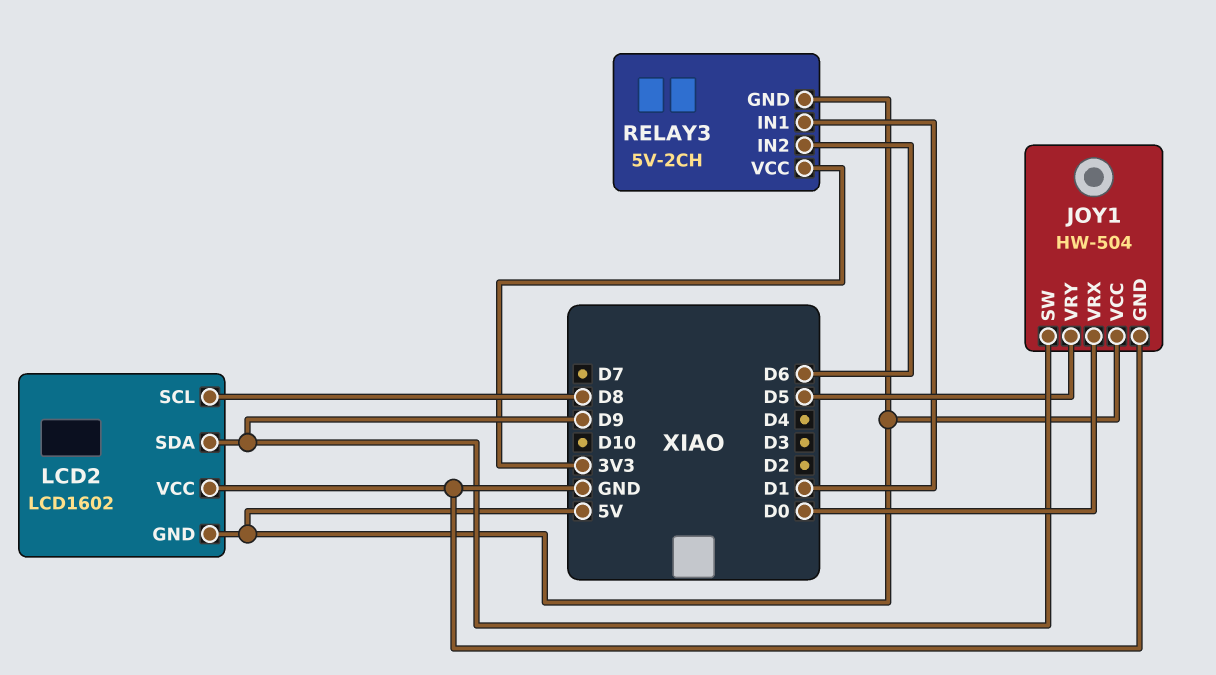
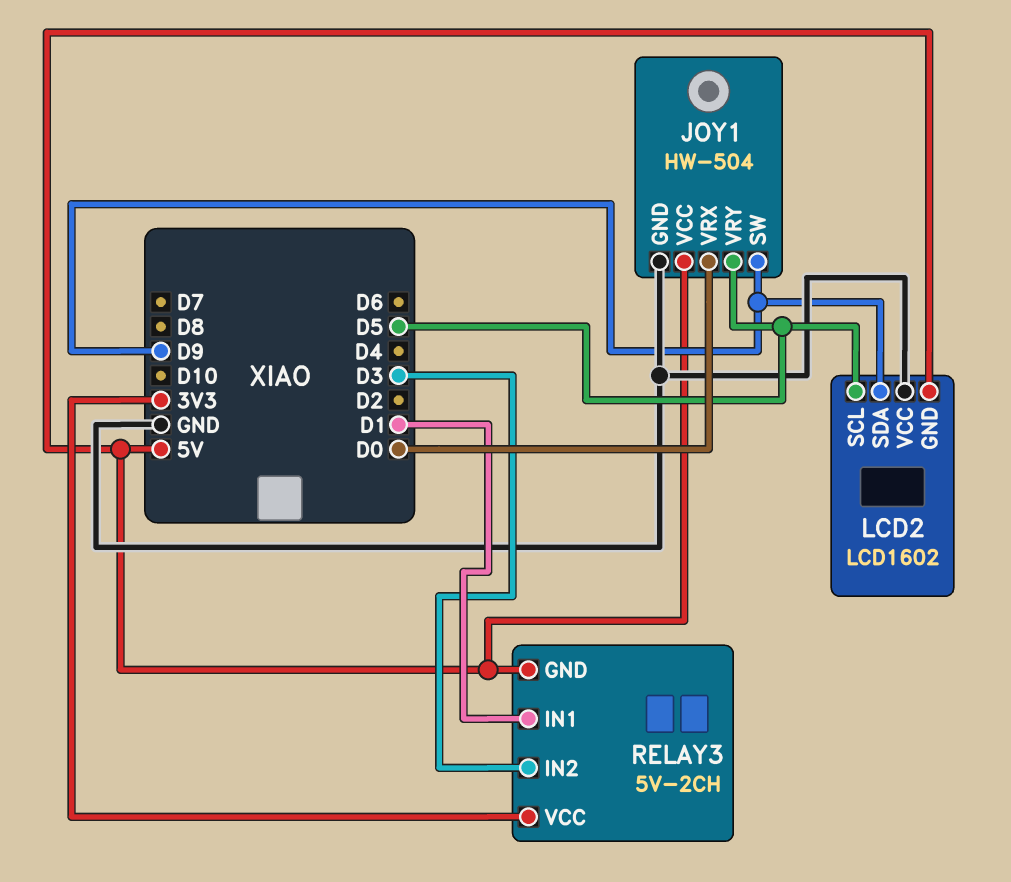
LCD2 pin SCL: D8 -> D5
RELAY3 pin IN2: D6 -> D3

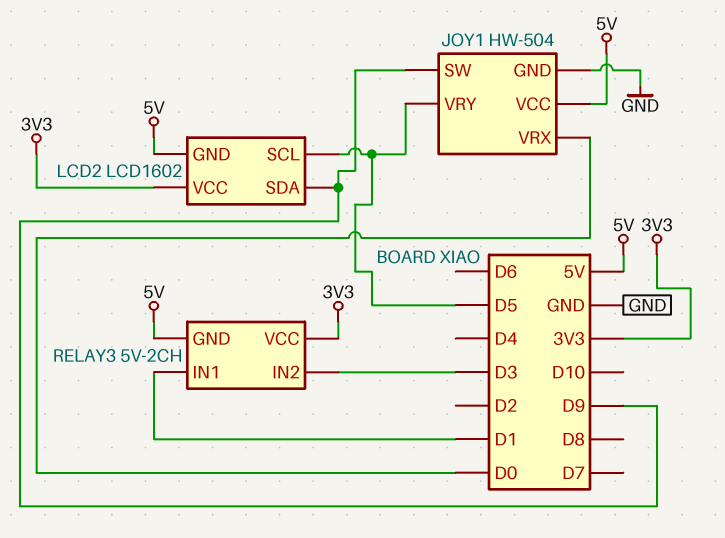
LCD2 pin VCC: GND -> 3V3

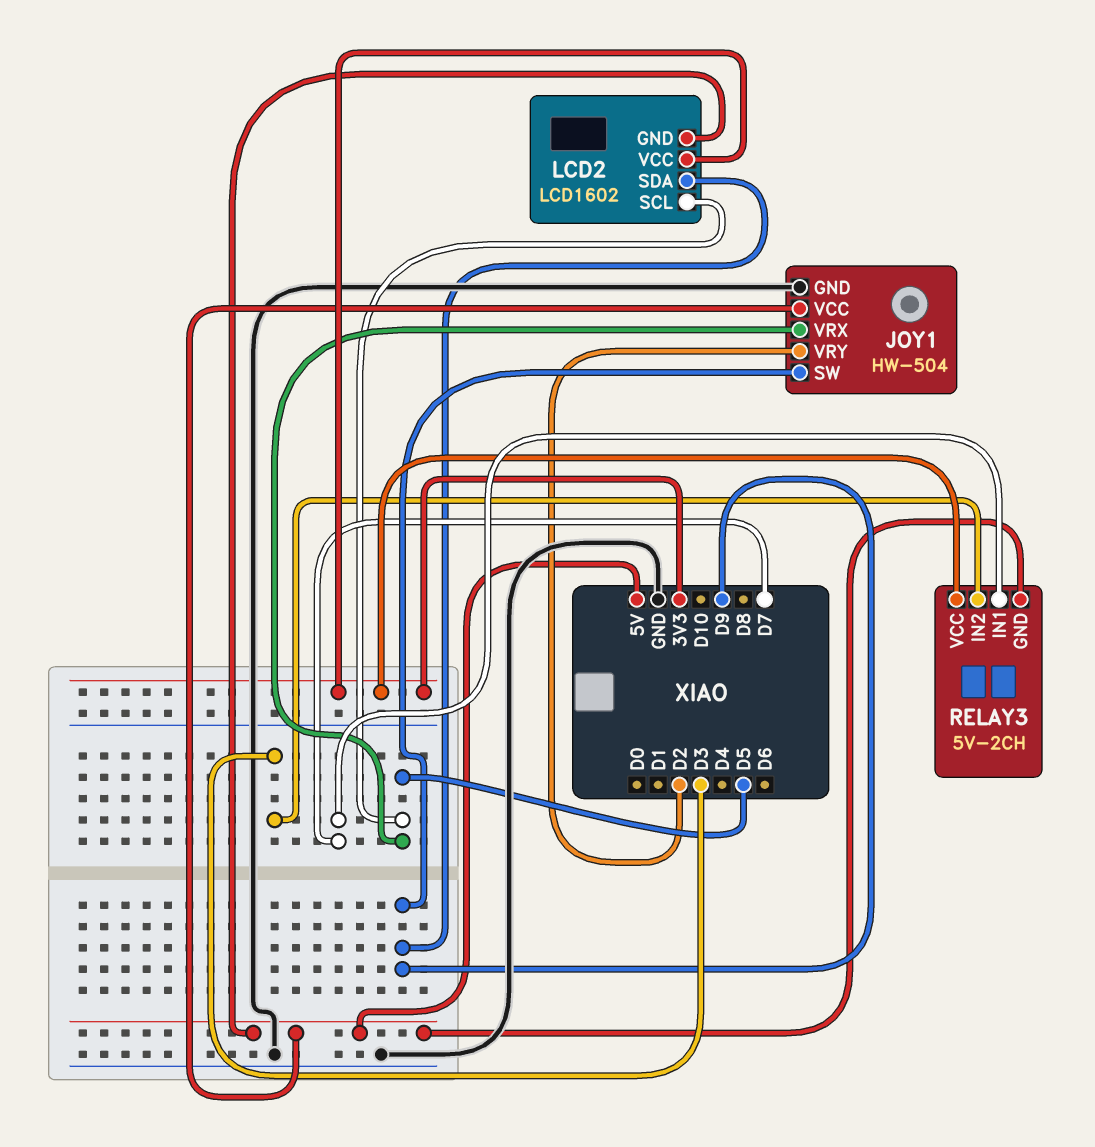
JOY1 pin VRX: D0 -> D5
JOY1 pin VRY: D5 -> D2
RELAY3 pin IN1: D1 -> D7

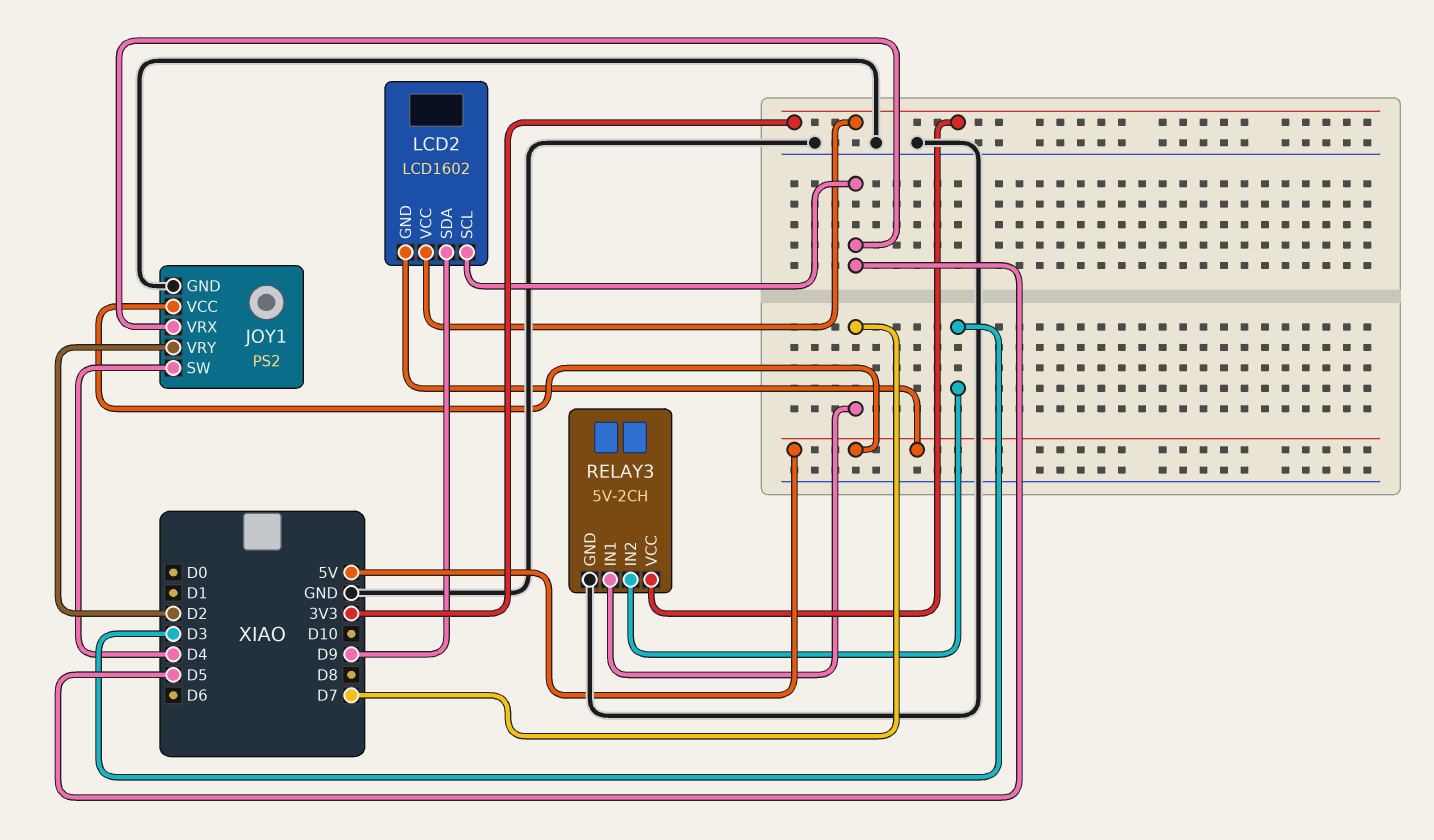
JOY1: HW-504 -> PS2
JOY1 pin SW: D9 -> D4
RELAY3 pin GND: 5V -> GND

